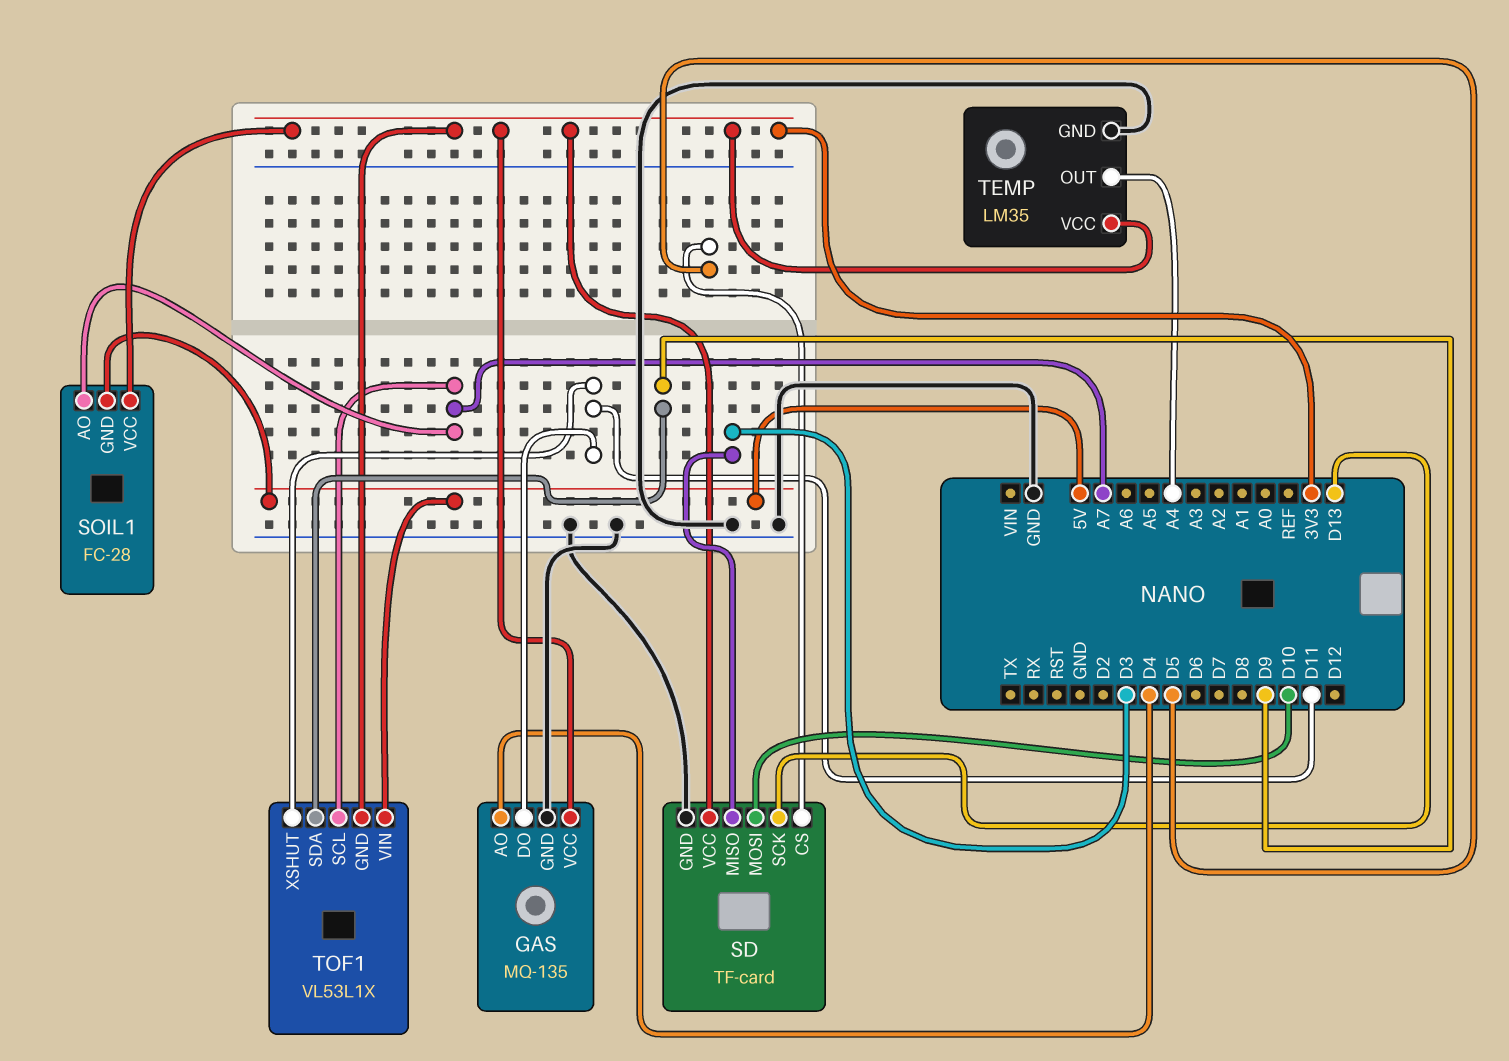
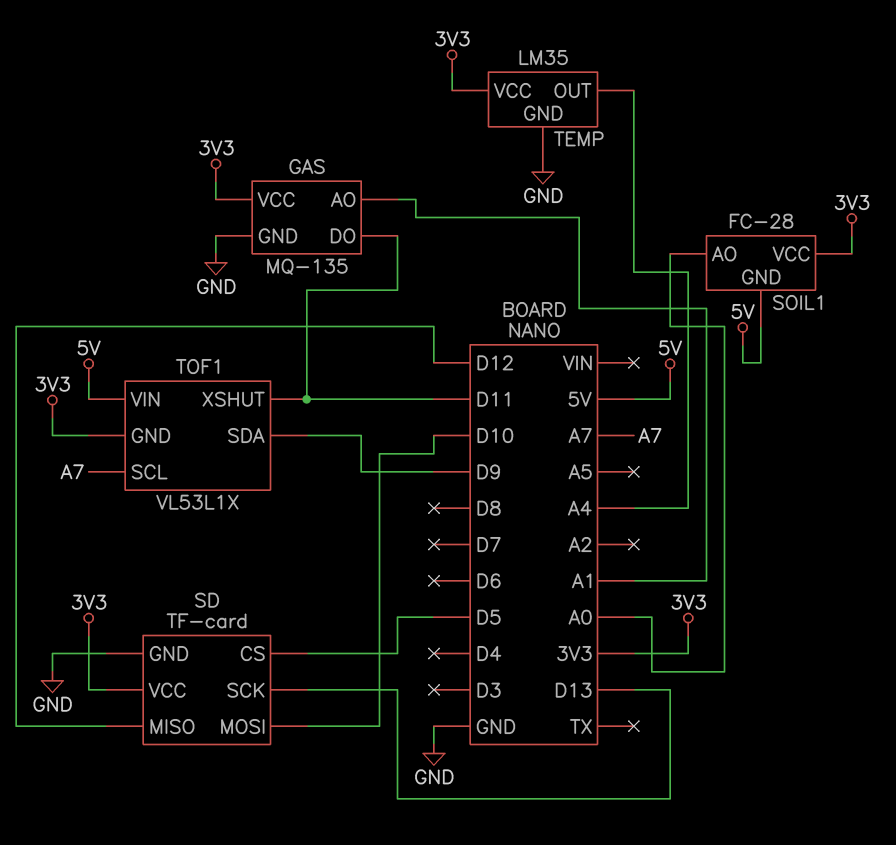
GAS pin AO: D4 -> A1
SD pin MISO: D3 -> D12
SOIL1 pin AO: A7 -> A0

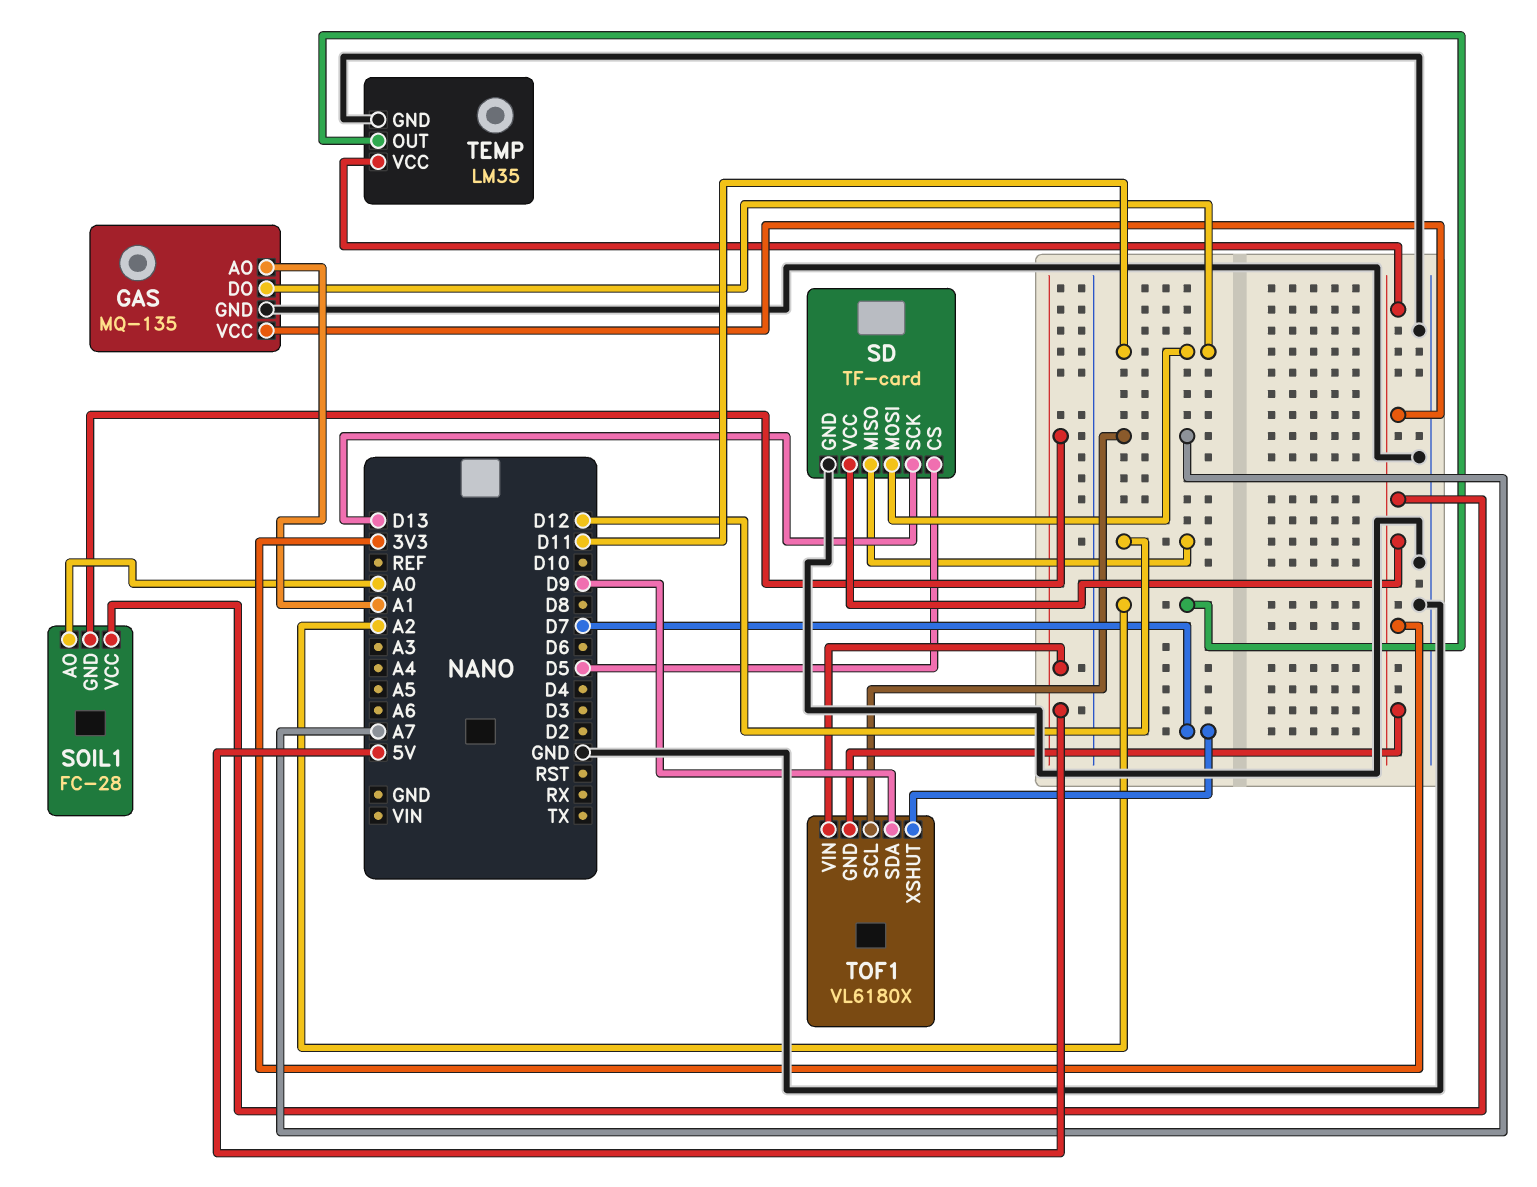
SD pin MOSI: D10 -> D11
TEMP pin OUT: A4 -> A2
TOF1: VL53L1X -> VL6180X
TOF1 pin XSHUT: D11 -> D7

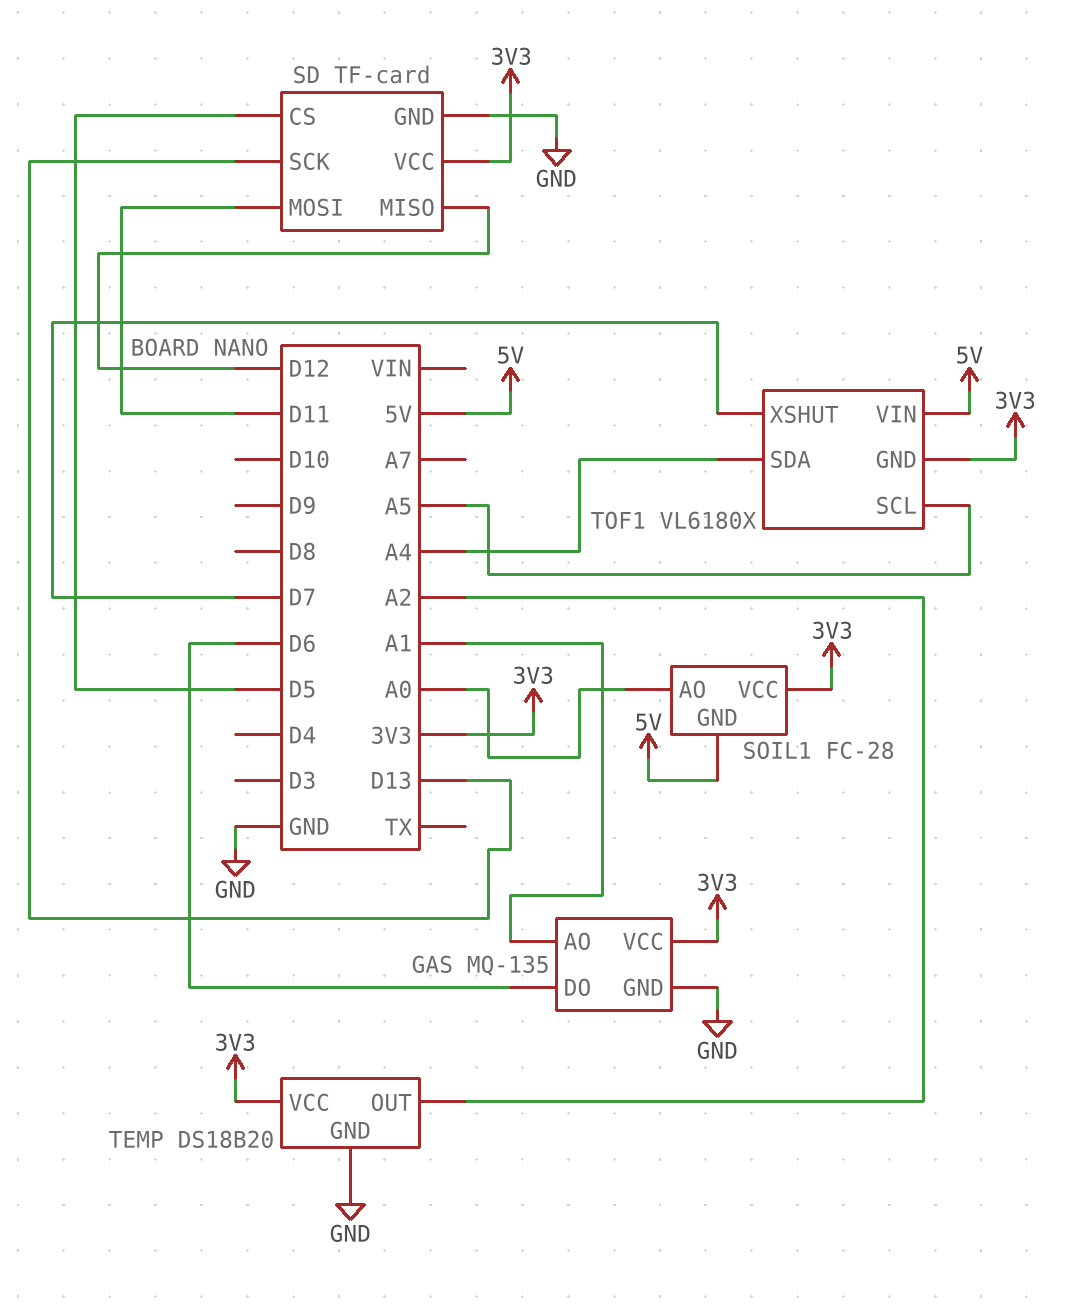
GAS pin DO: D11 -> D6
TEMP: LM35 -> DS18B20
TOF1 pin SCL: A7 -> A5
TOF1 pin SDA: D9 -> A4

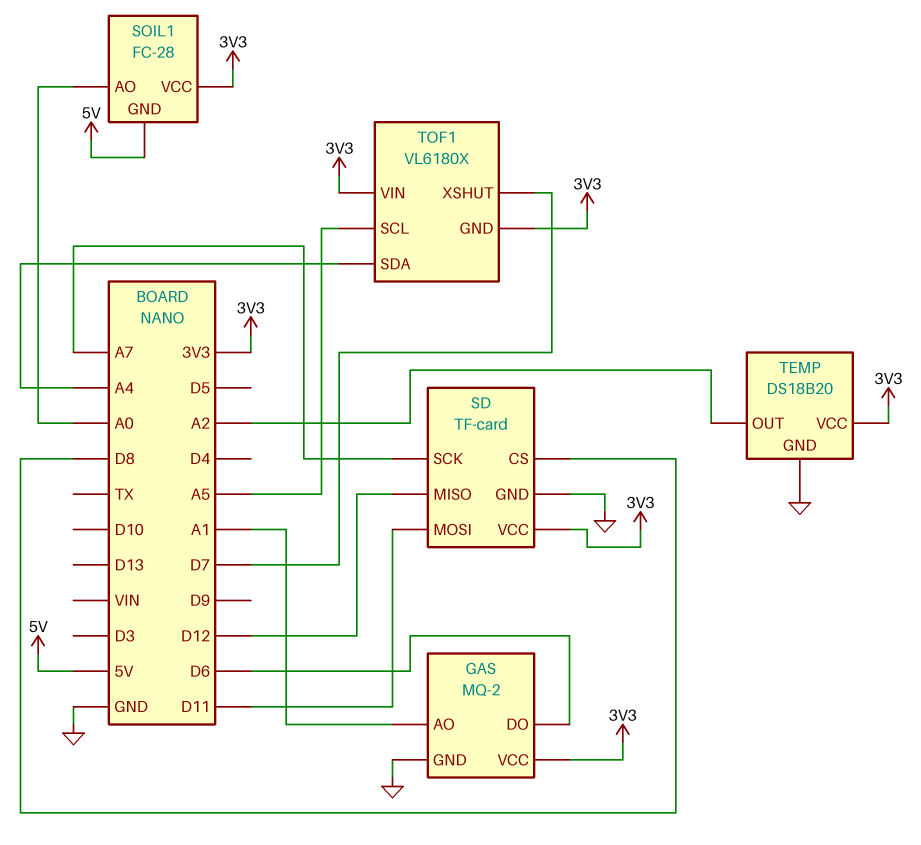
GAS: MQ-135 -> MQ-2
SD pin CS: D5 -> D8
SD pin SCK: D13 -> A7
TOF1 pin VIN: 5V -> 3V3

